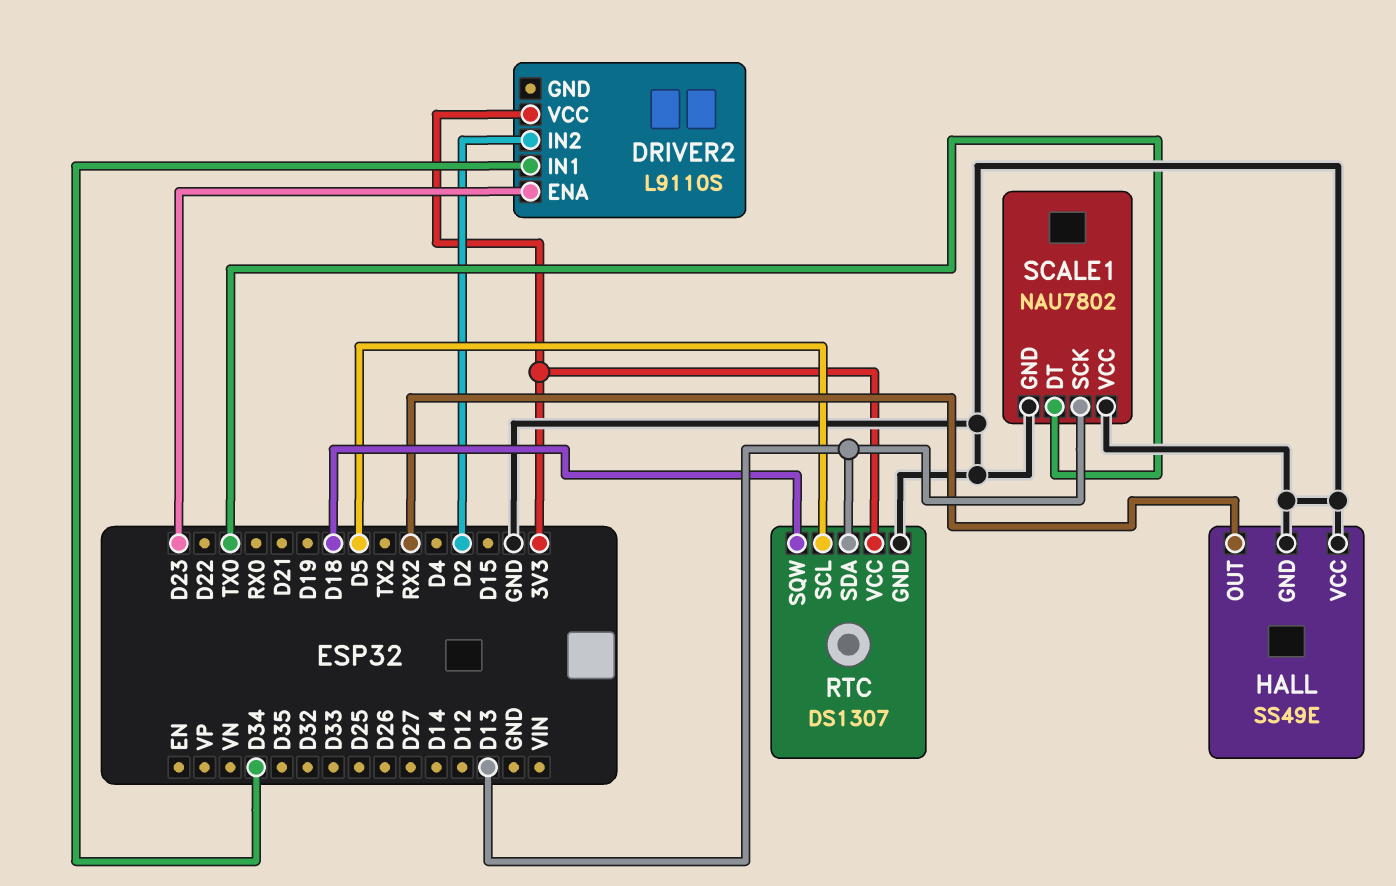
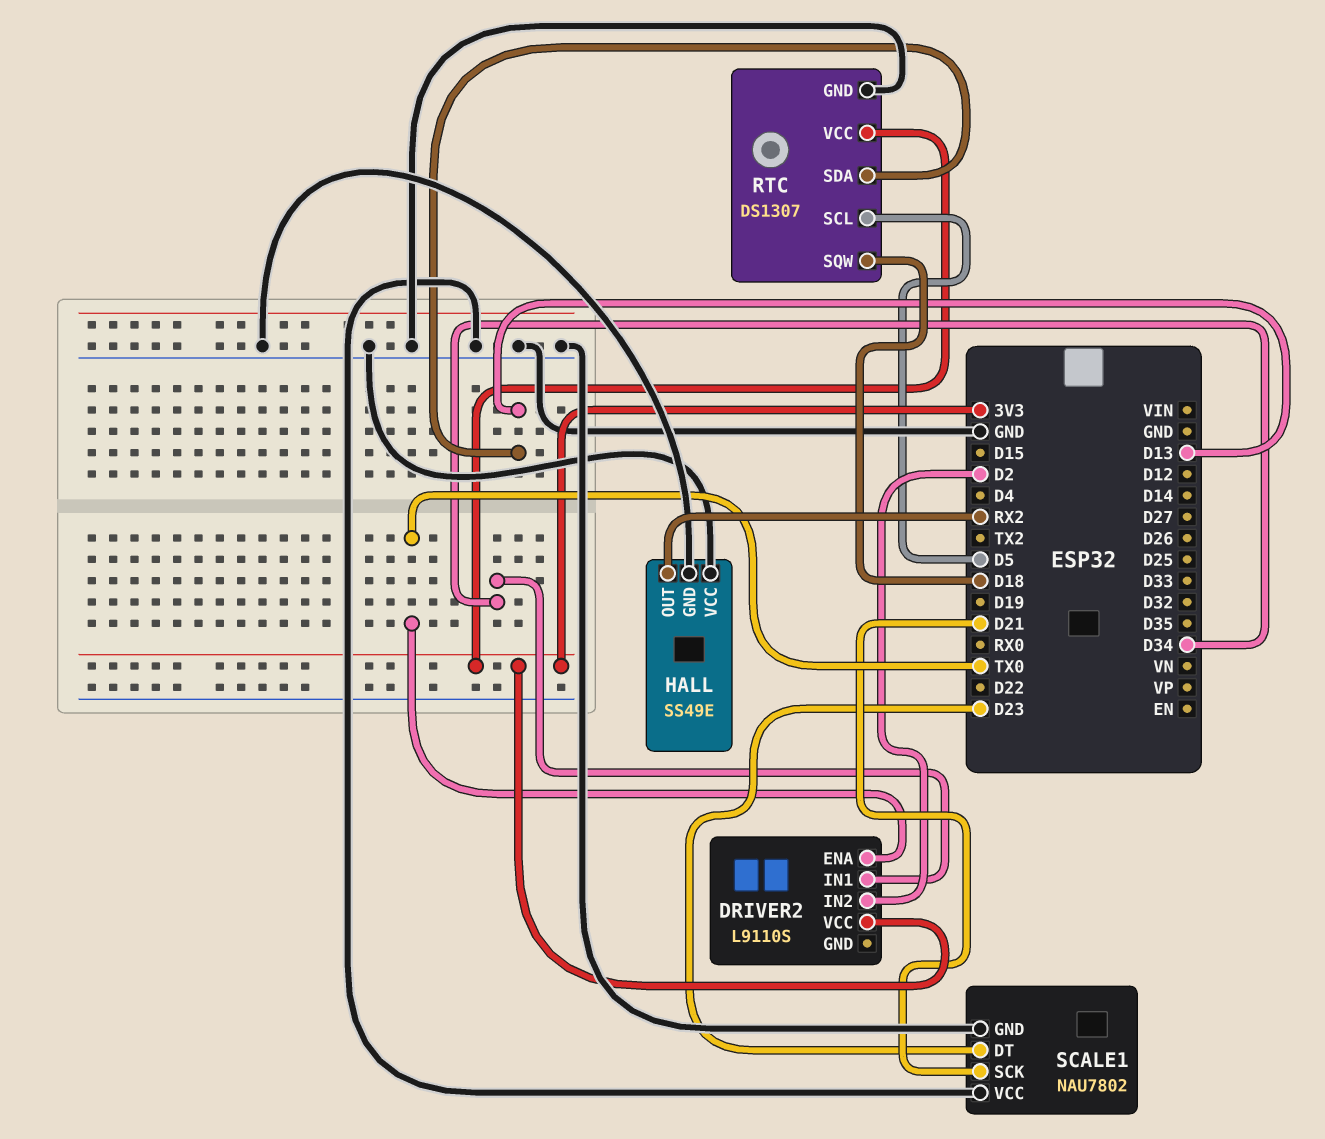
DRIVER2 pin ENA: D23 -> TX0
SCALE1 pin DT: TX0 -> D23
SCALE1 pin SCK: D13 -> D21

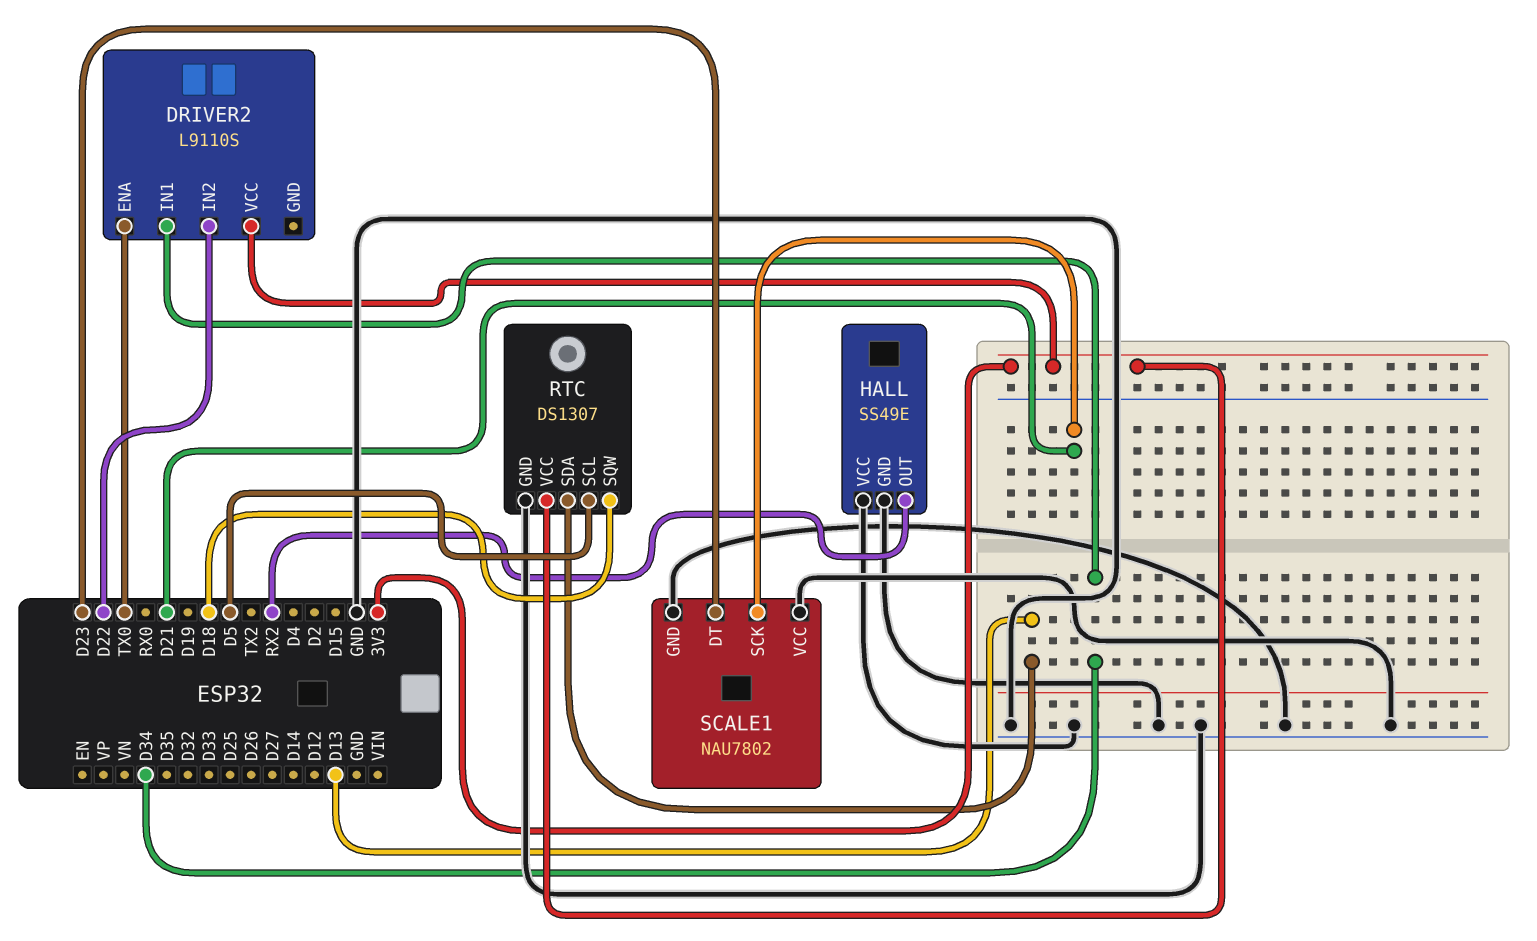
DRIVER2 pin IN2: D2 -> D22

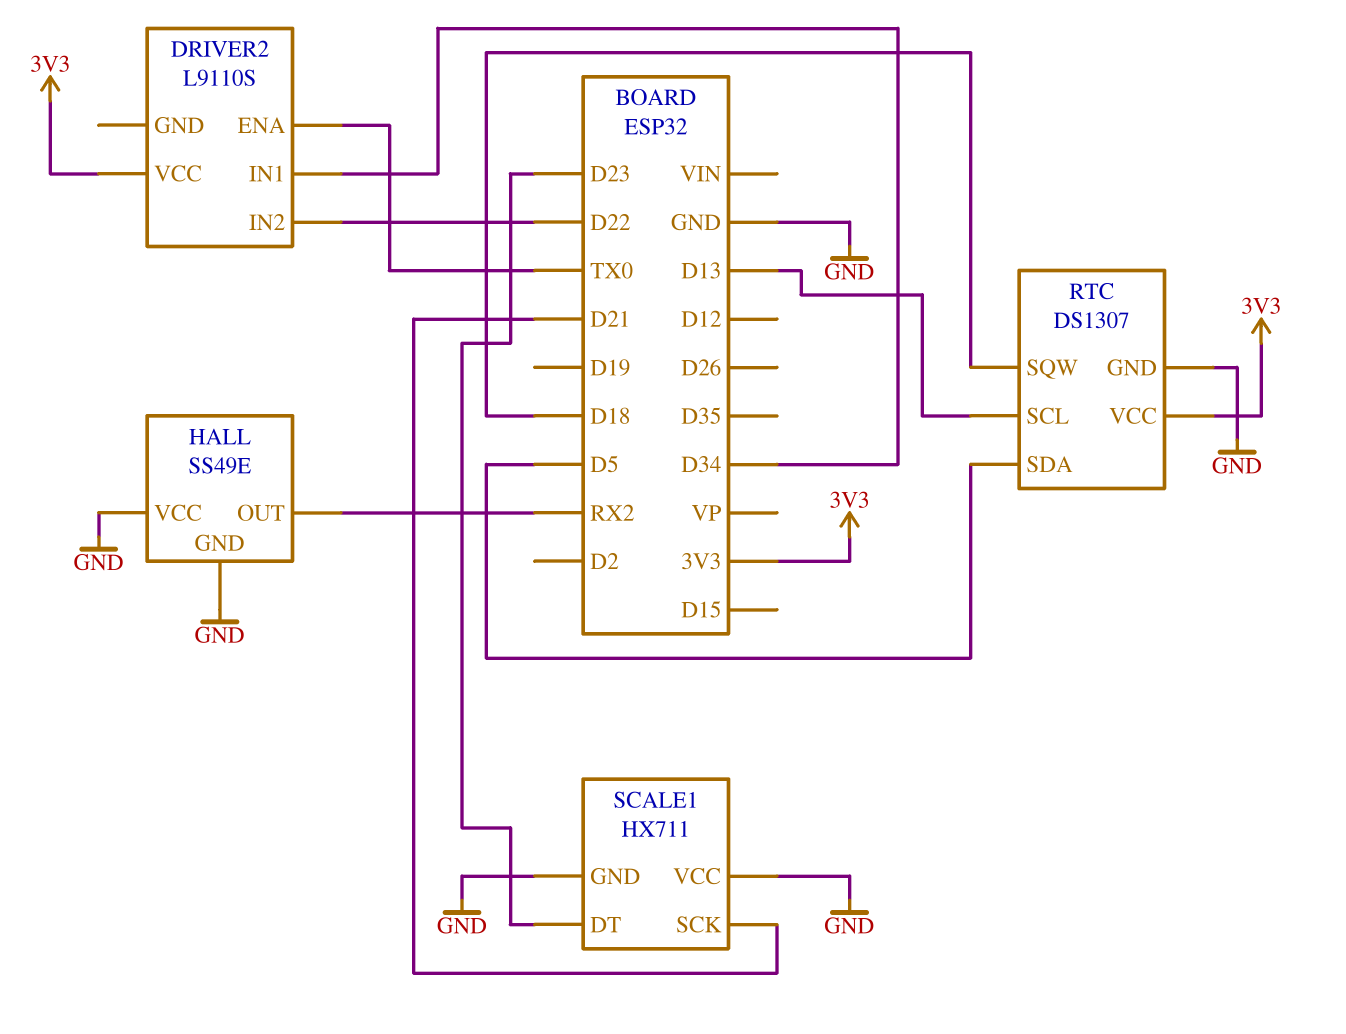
RTC pin SCL: D5 -> D13
RTC pin SDA: D13 -> D5
SCALE1: NAU7802 -> HX711

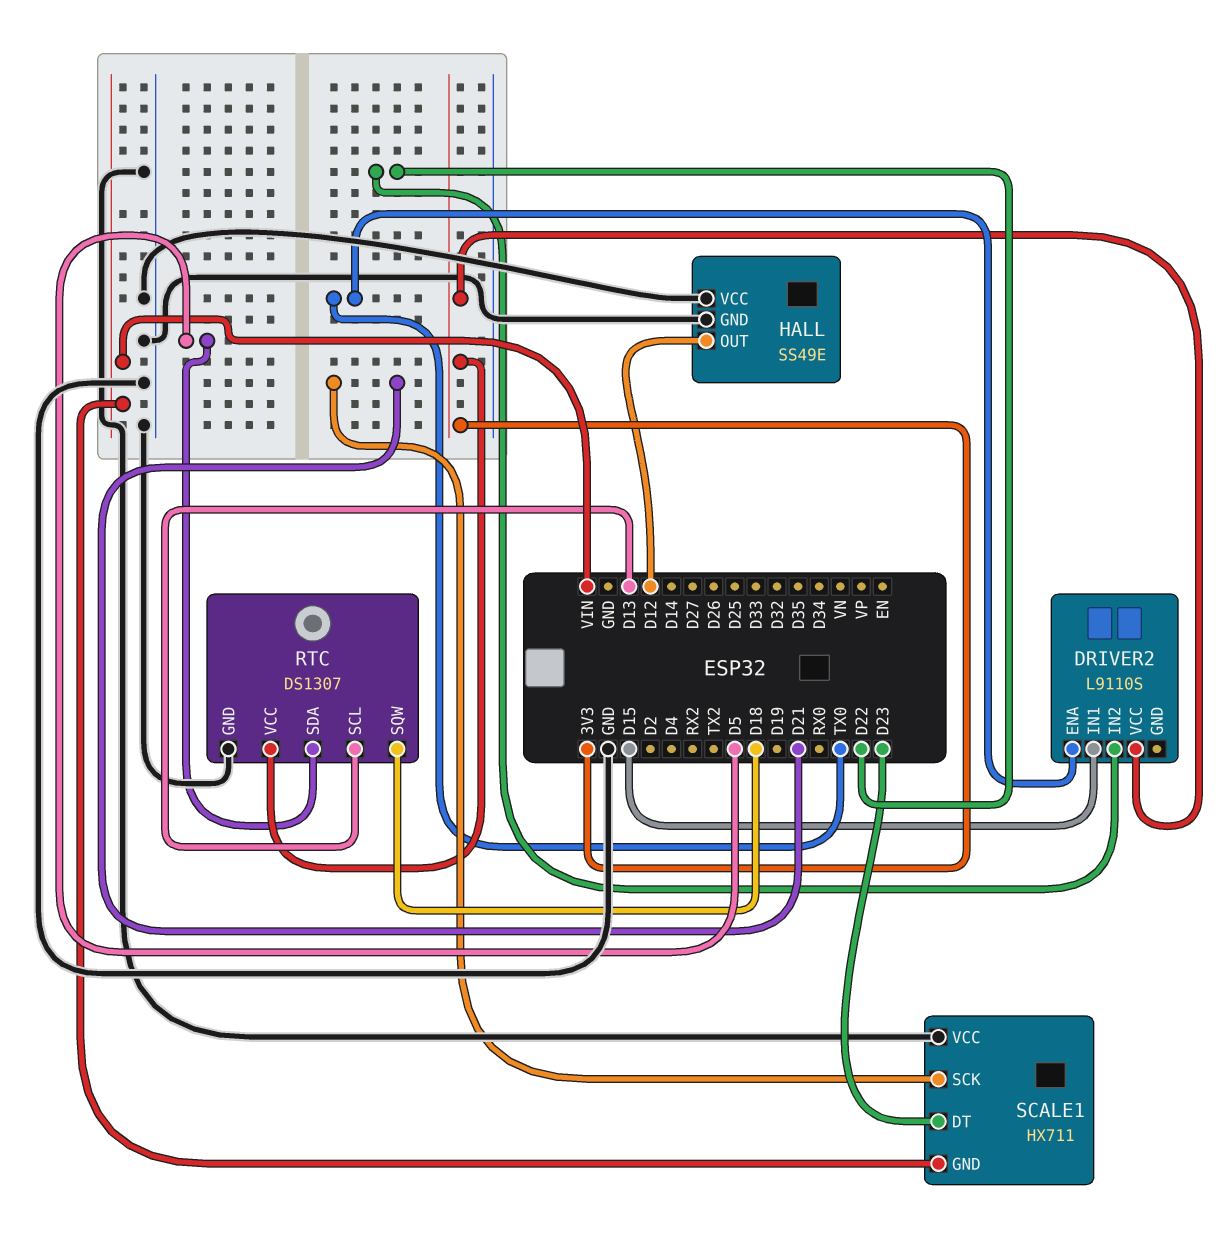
DRIVER2 pin IN1: D34 -> D15
HALL pin OUT: RX2 -> D12
SCALE1 pin GND: GND -> VIN

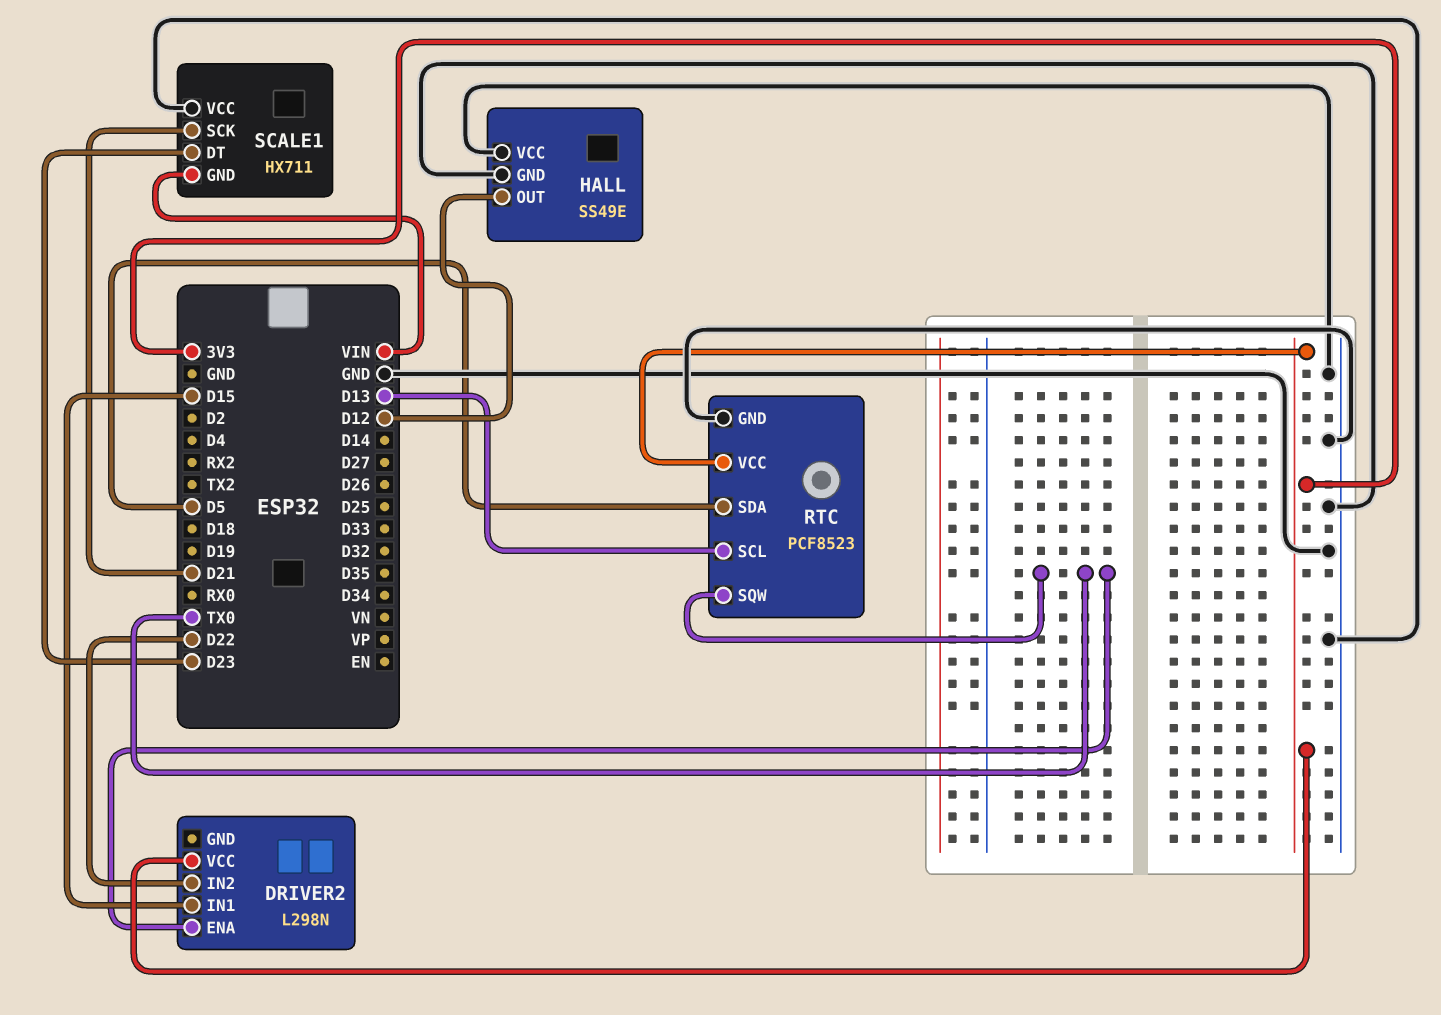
DRIVER2: L9110S -> L298N
RTC: DS1307 -> PCF8523
RTC pin SQW: D18 -> TX0

